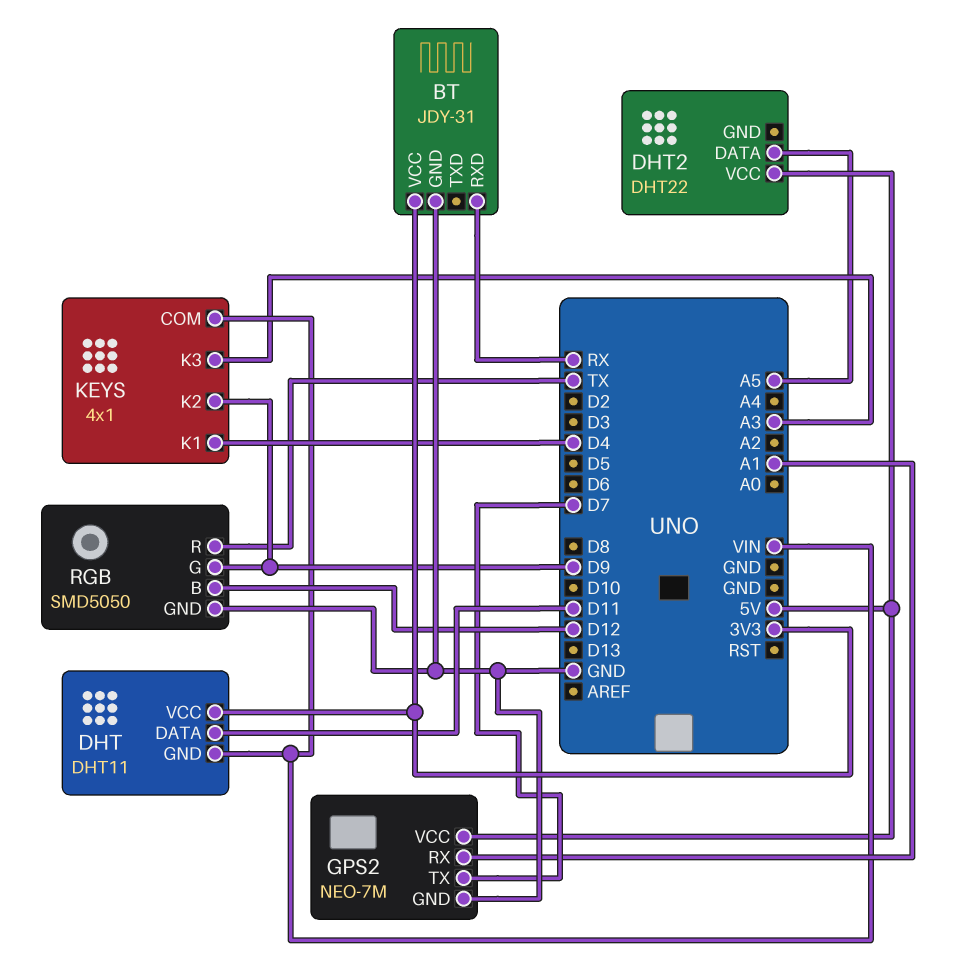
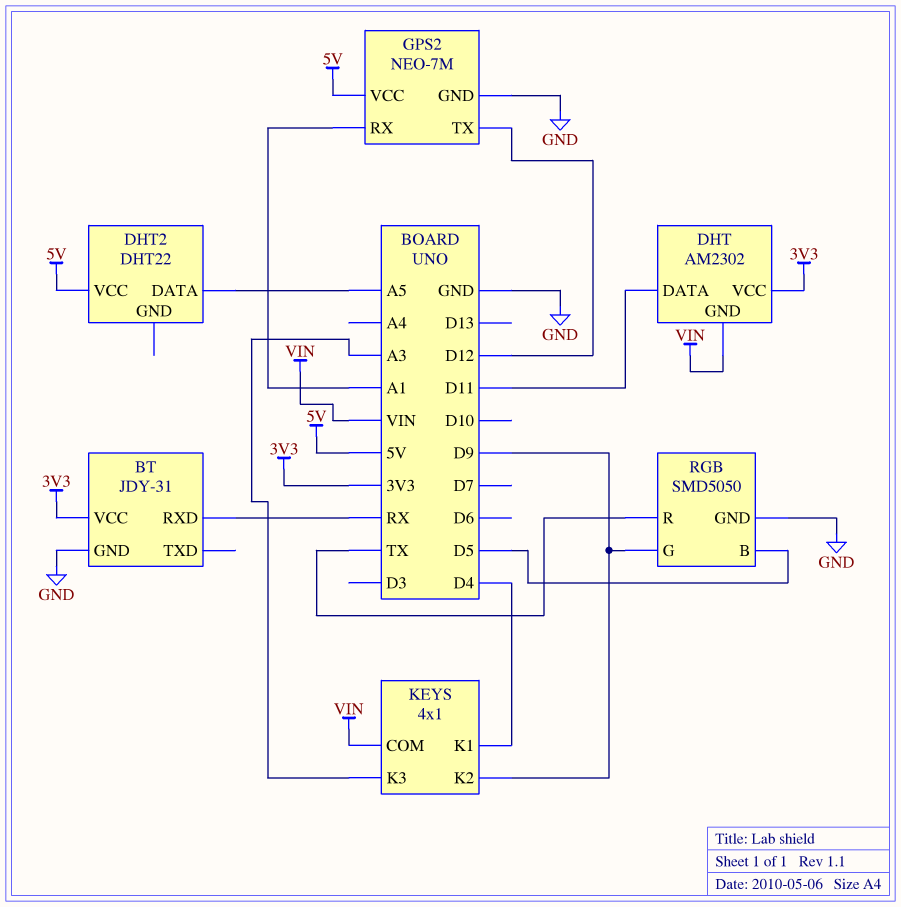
DHT: DHT11 -> AM2302
GPS2 pin TX: D7 -> D12
RGB pin B: D12 -> D5

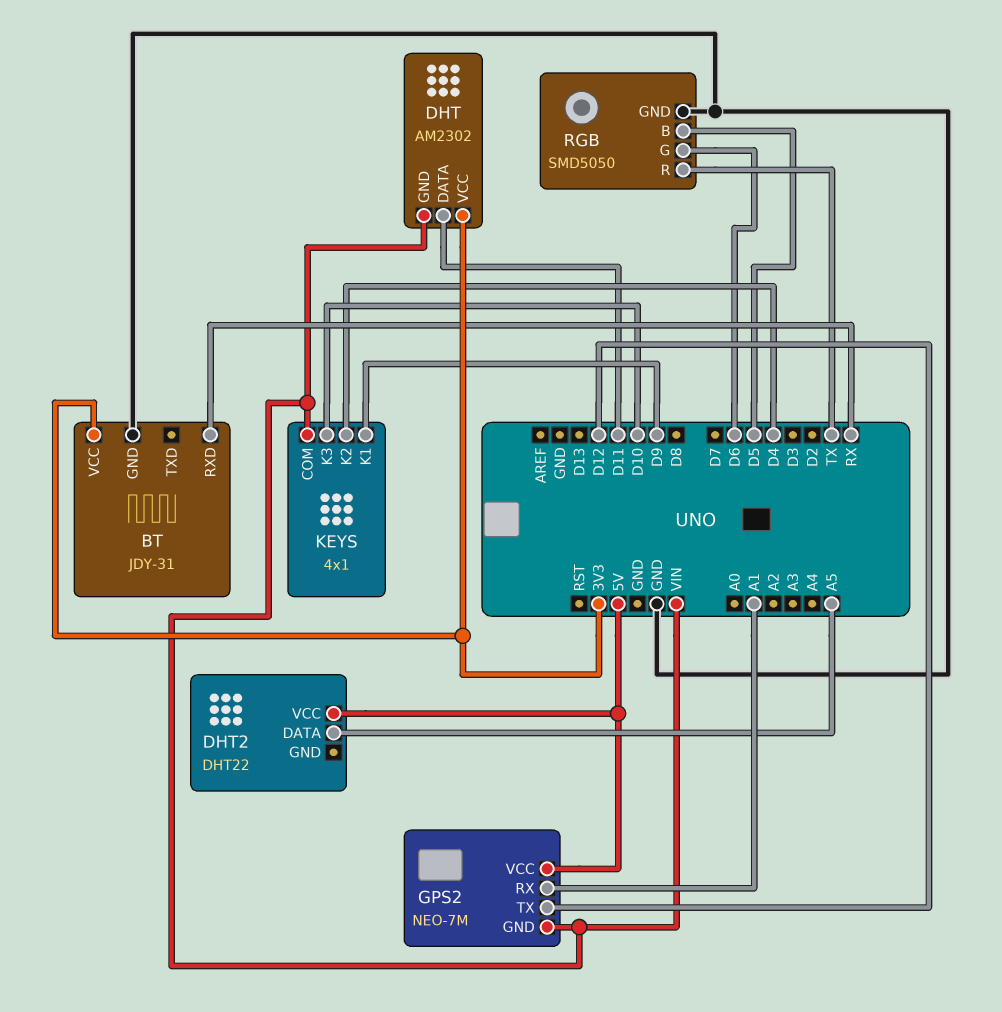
GPS2 pin GND: GND -> VIN
KEYS pin K1: D4 -> D9
KEYS pin K2: D9 -> D4
KEYS pin K3: A3 -> D10
RGB pin G: D9 -> D6

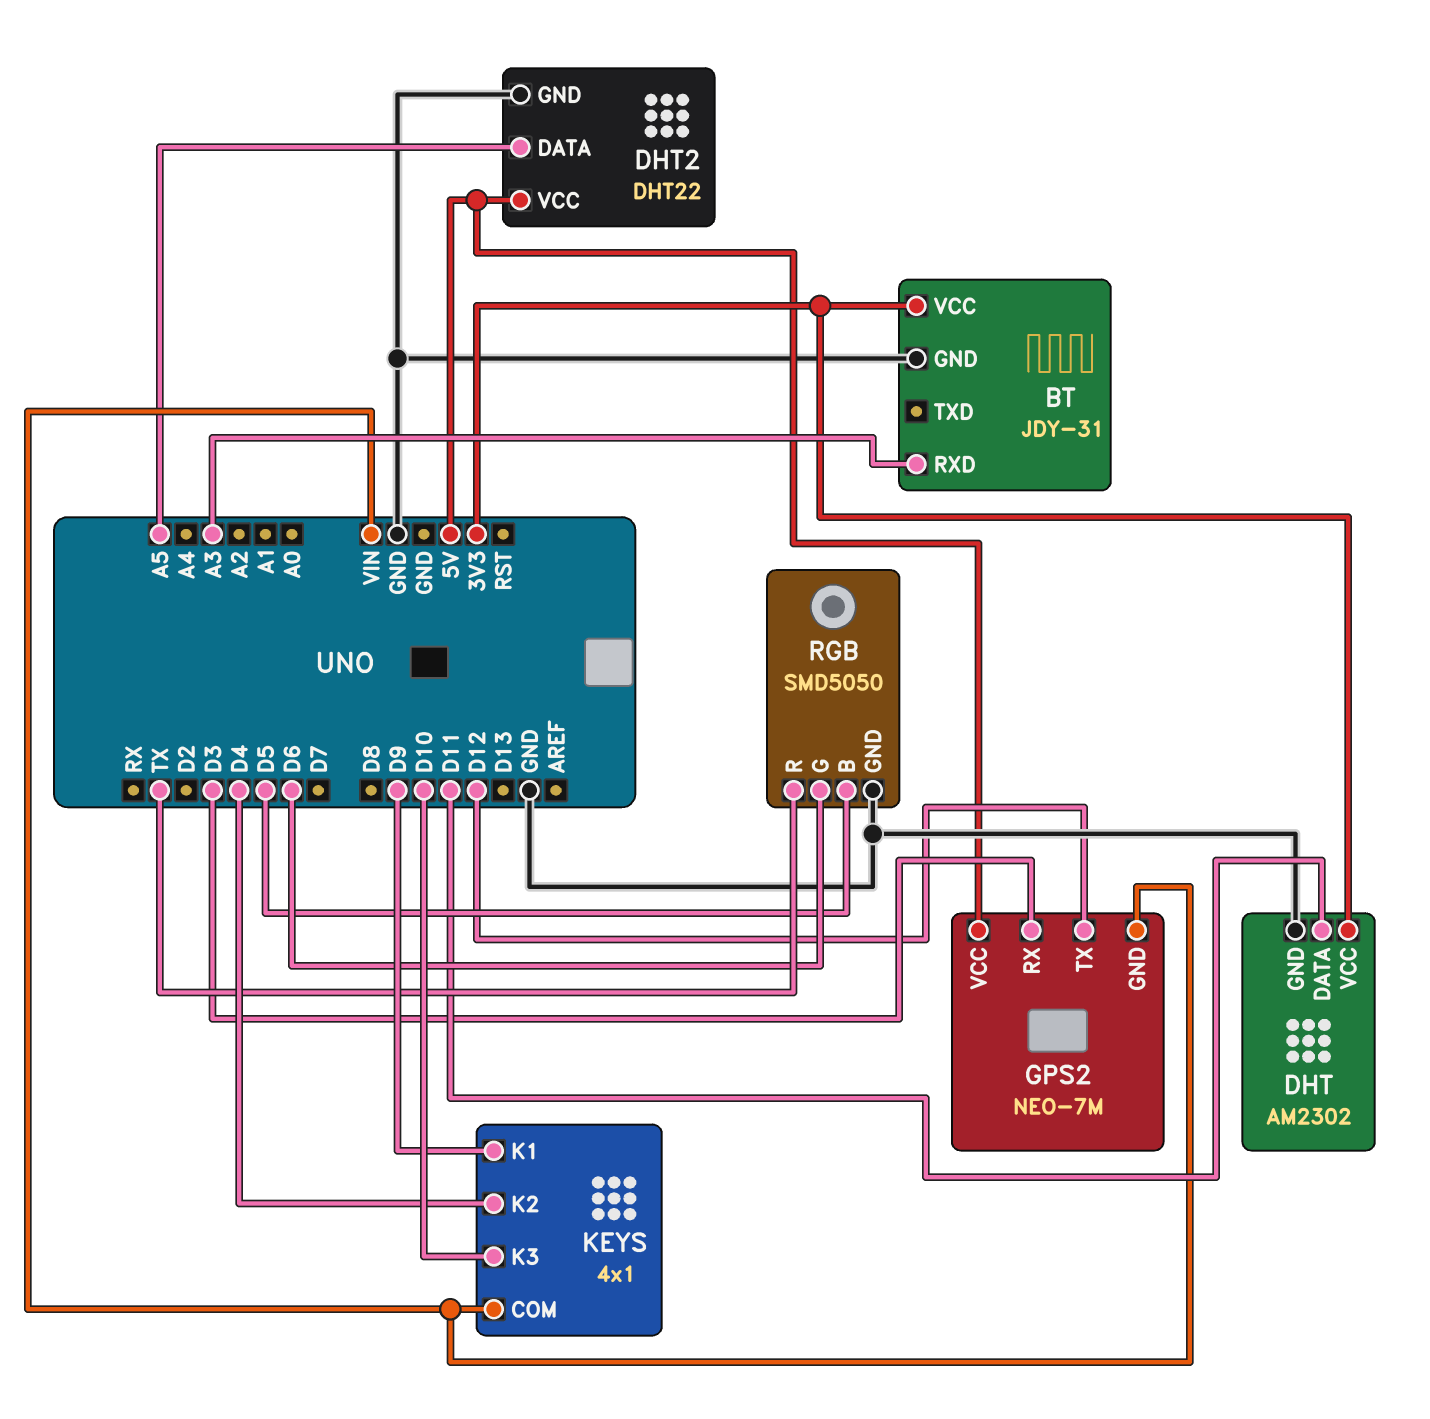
BT pin RXD: RX -> A3
DHT pin GND: VIN -> GND
DHT2 pin GND: none -> GND
GPS2 pin RX: A1 -> D3

